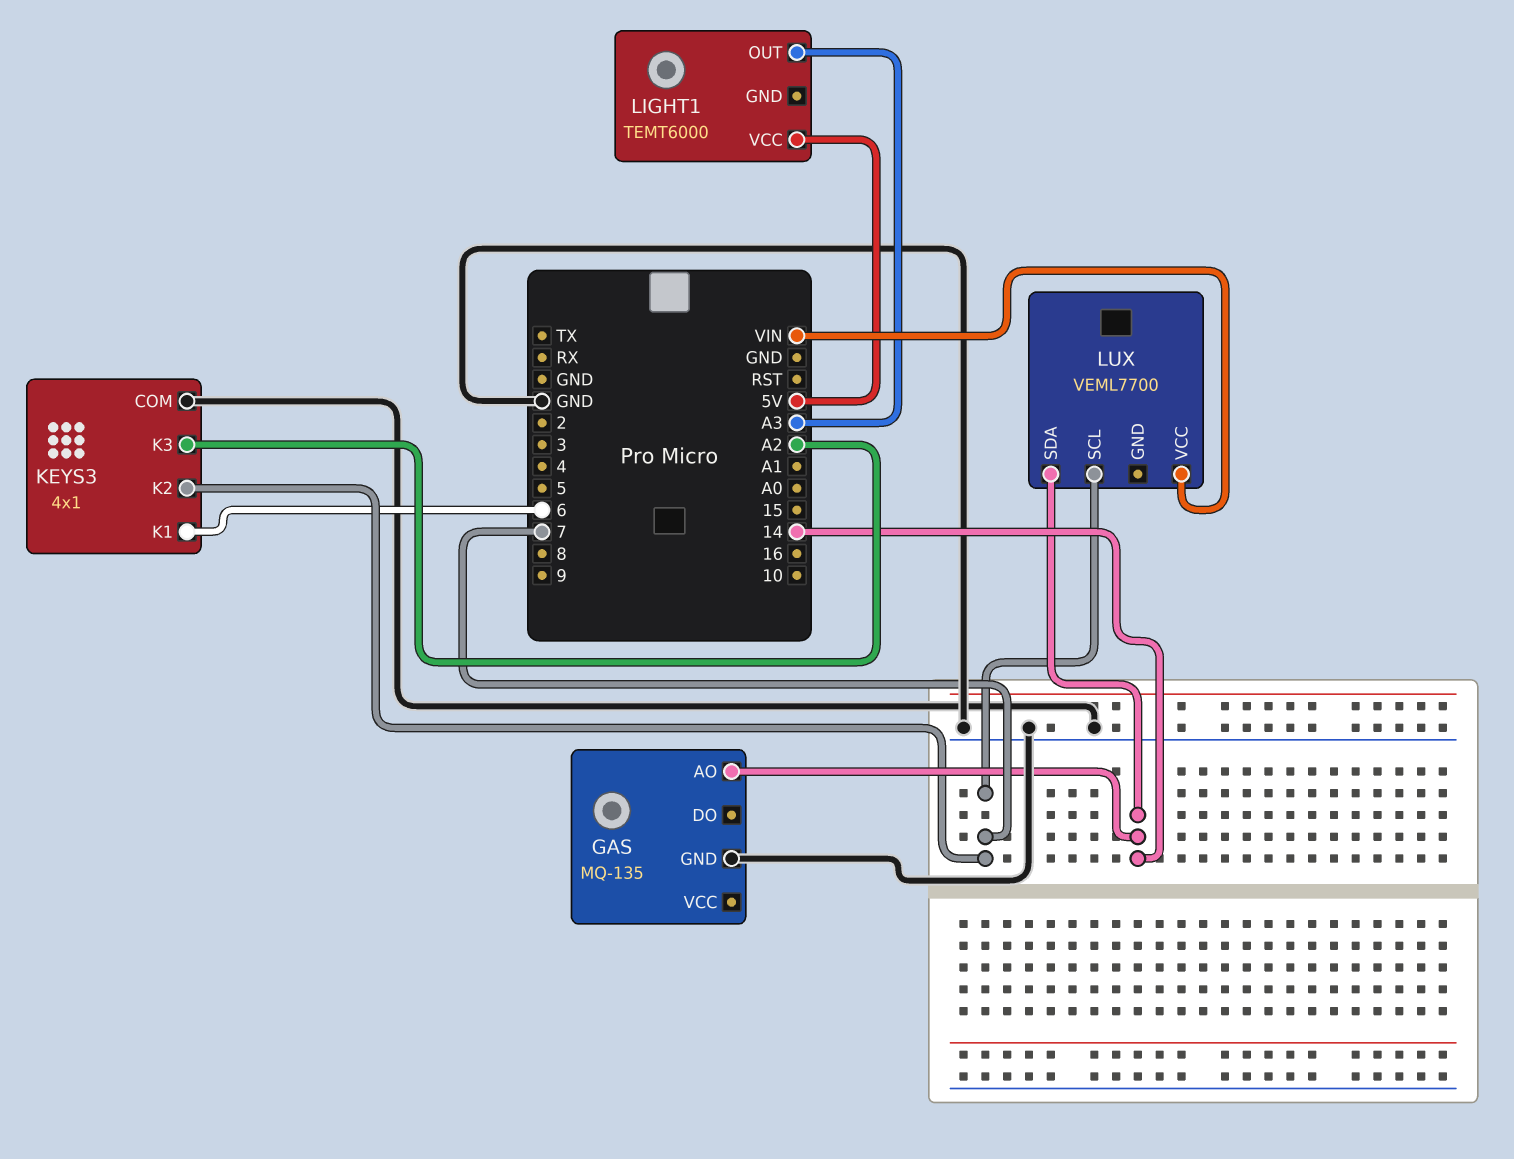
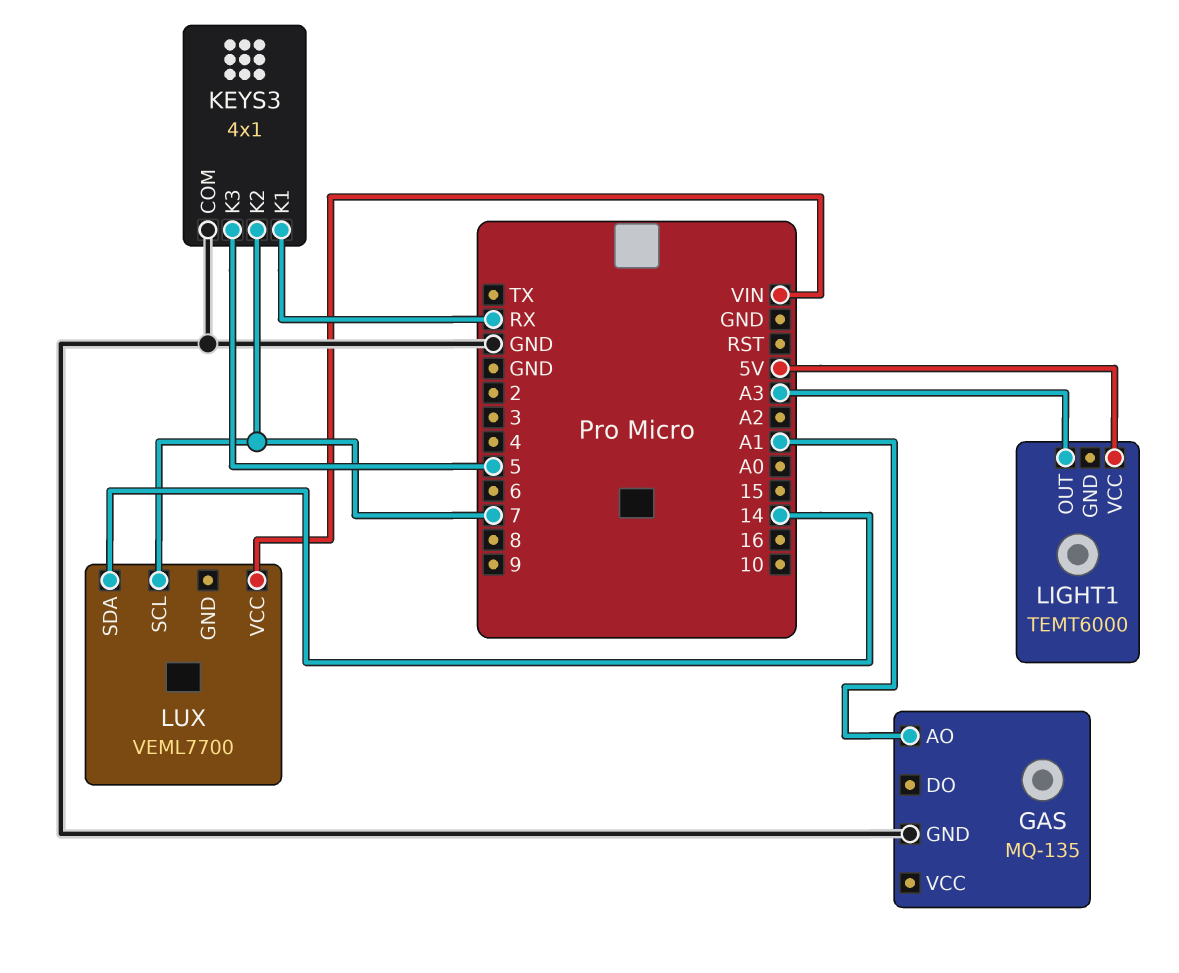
GAS pin AO: 14 -> A1
KEYS3 pin K1: 6 -> RX
KEYS3 pin K3: A2 -> 5

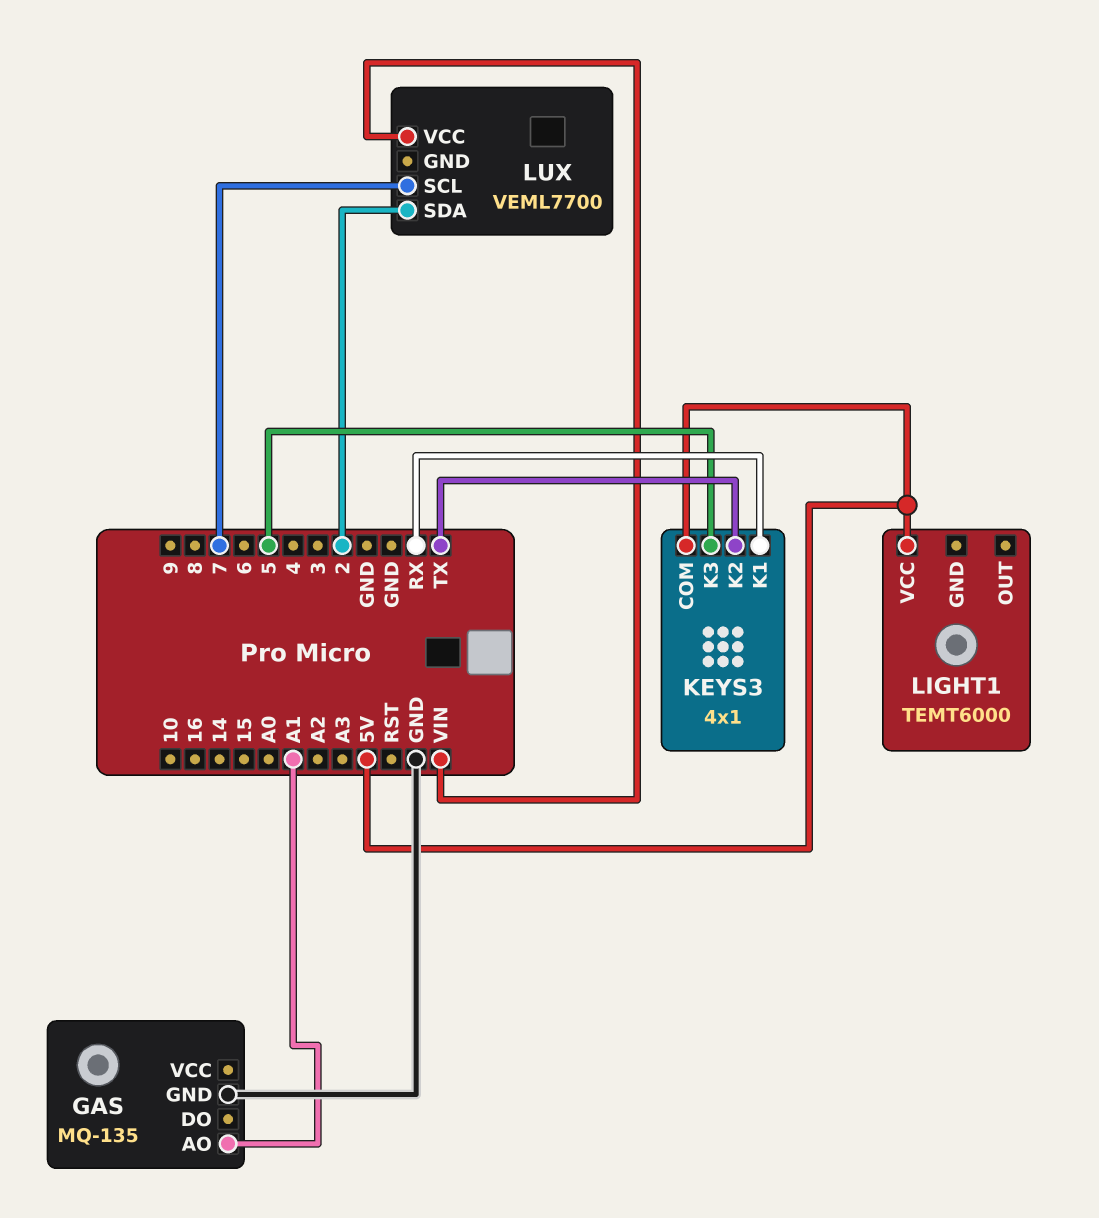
KEYS3 pin COM: GND -> 5V
KEYS3 pin K2: 7 -> TX
LIGHT1 pin OUT: A3 -> none
LUX pin SDA: 14 -> 2

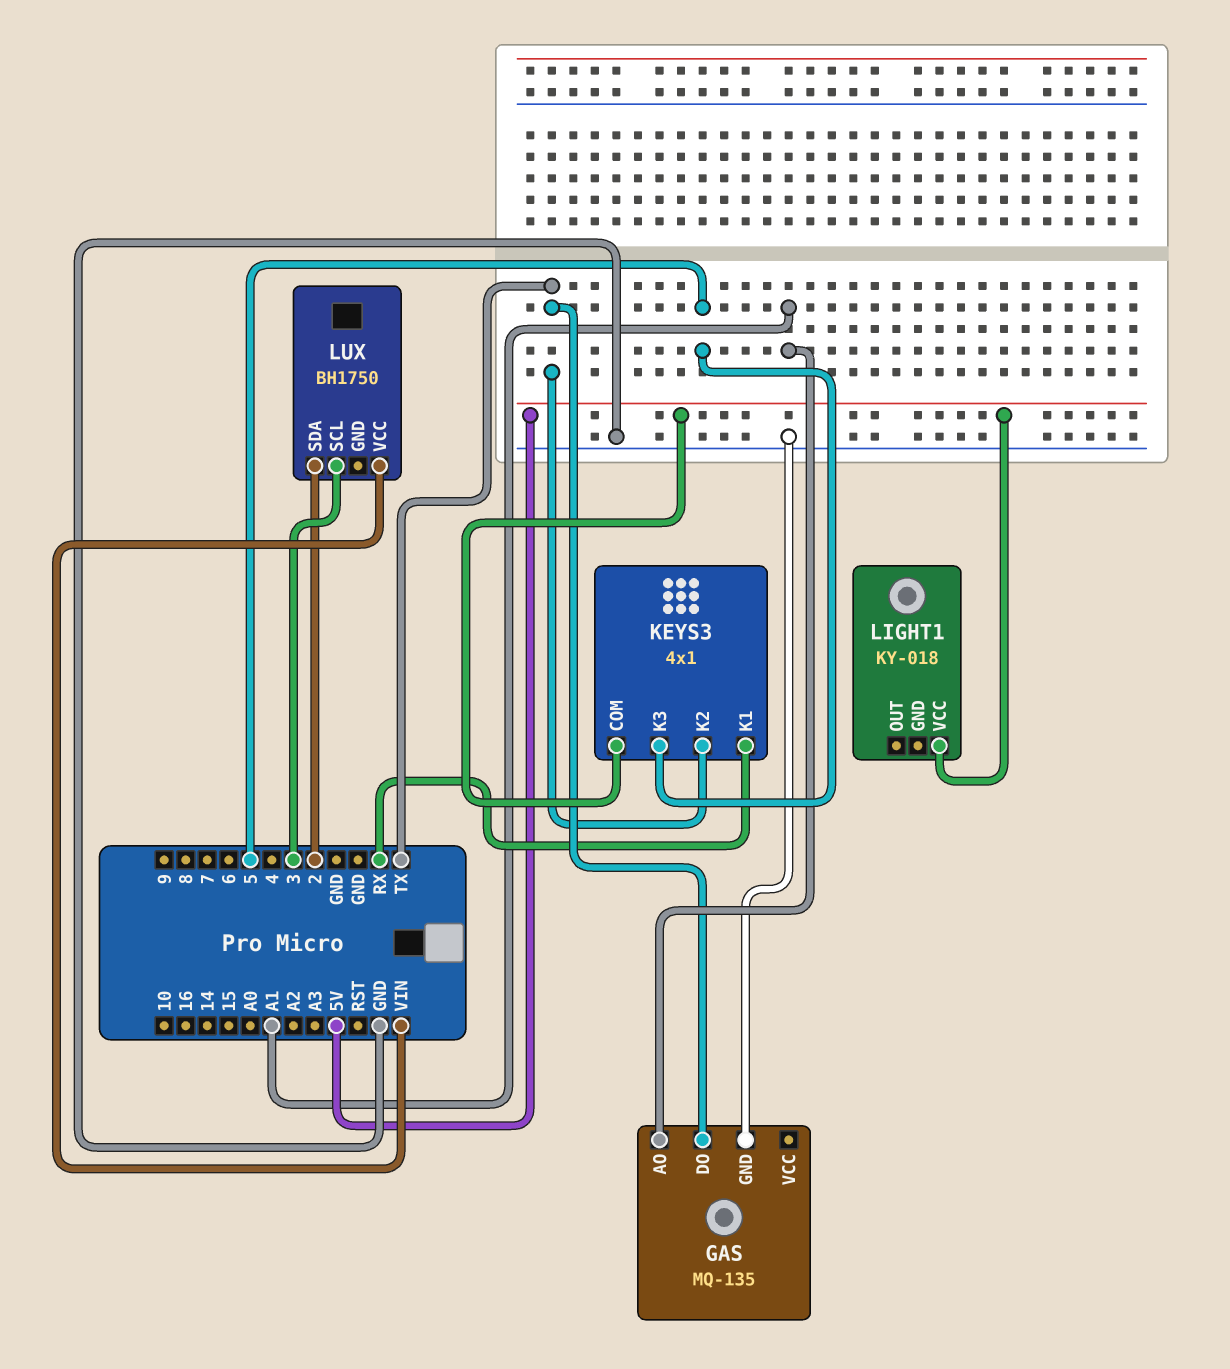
GAS pin DO: none -> TX
LIGHT1: TEMT6000 -> KY-018
LUX: VEML7700 -> BH1750
LUX pin SCL: 7 -> 3

